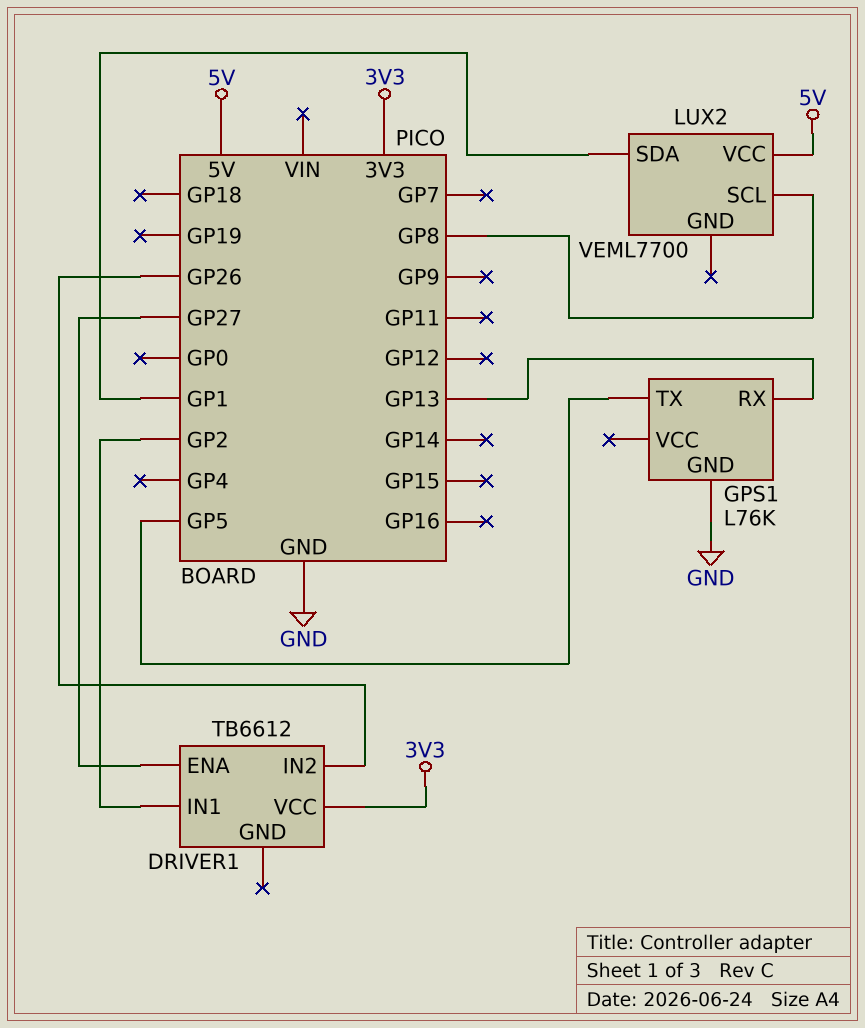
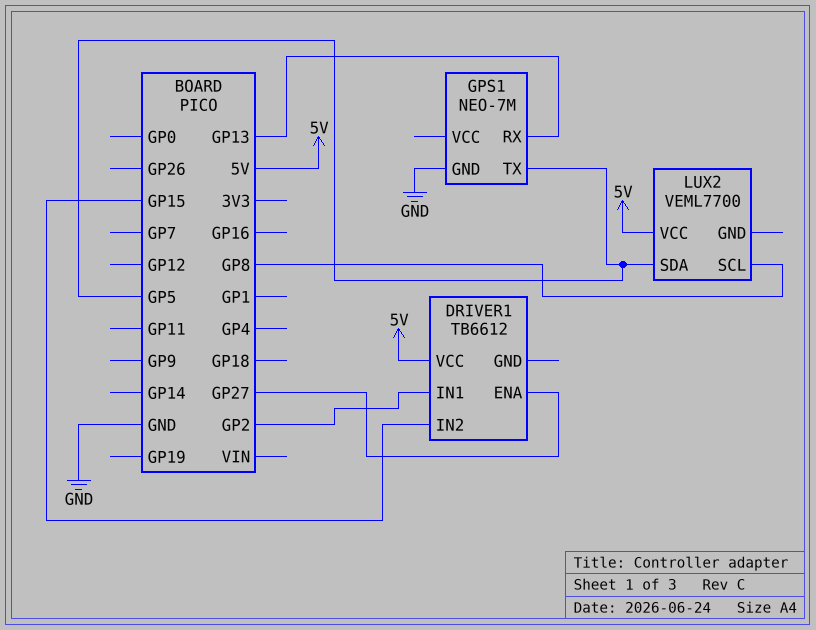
DRIVER1 pin IN2: GP26 -> GP15
DRIVER1 pin VCC: 3V3 -> 5V
GPS1: L76K -> NEO-7M
LUX2 pin SDA: GP1 -> GP5

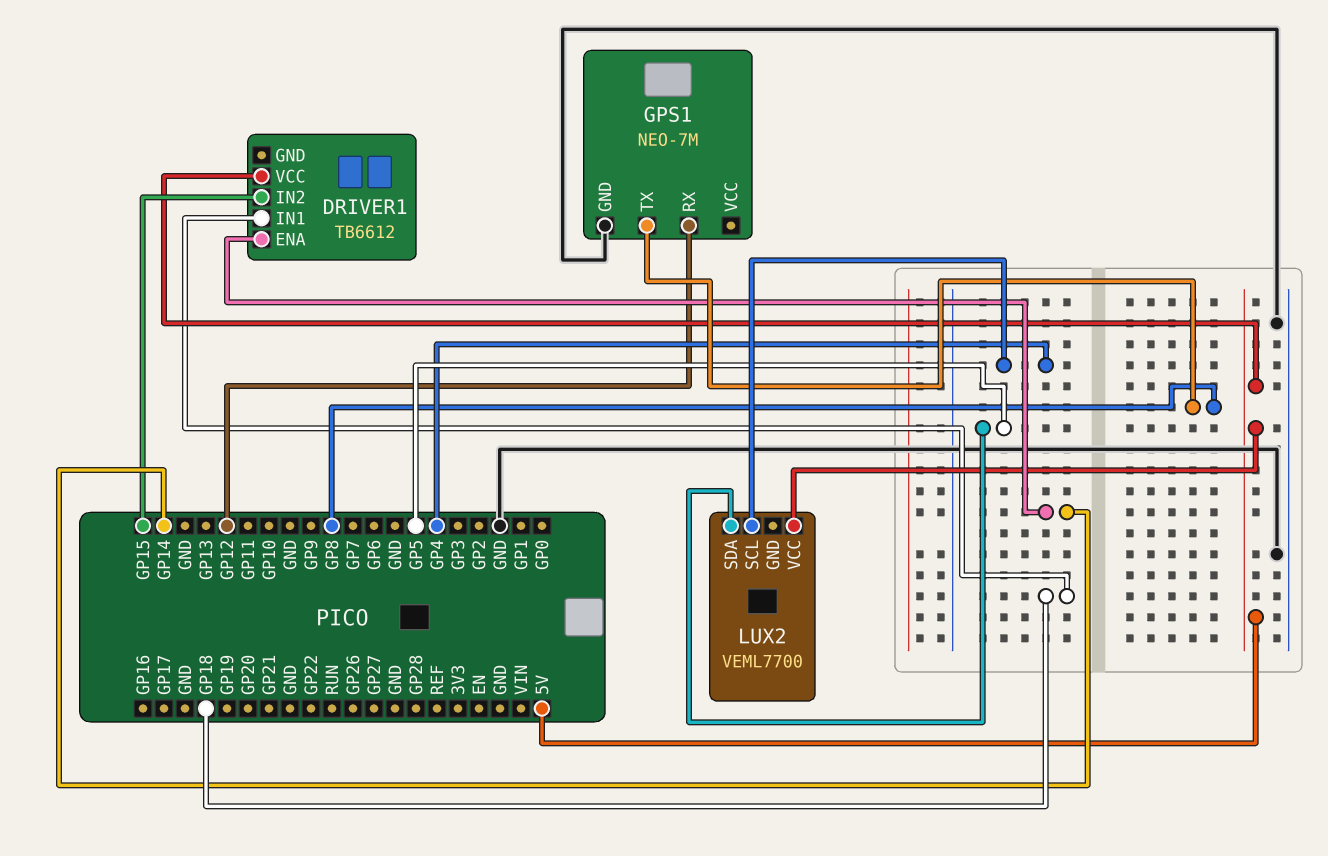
DRIVER1 pin ENA: GP27 -> GP14
DRIVER1 pin IN1: GP2 -> GP18
GPS1 pin RX: GP13 -> GP12
GPS1 pin TX: GP5 -> GP8
LUX2 pin SCL: GP8 -> GP4

